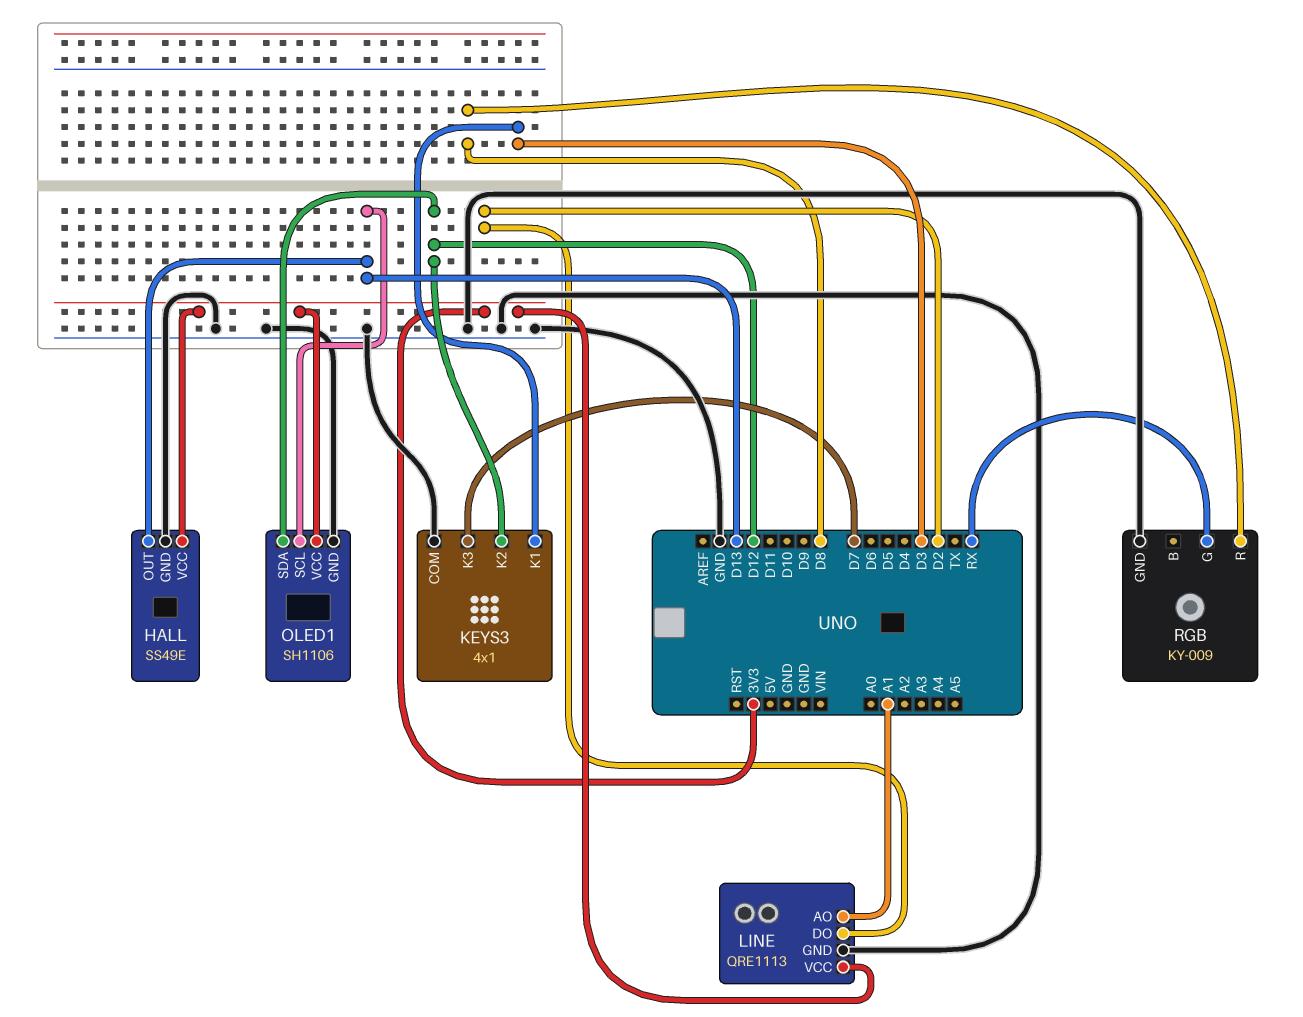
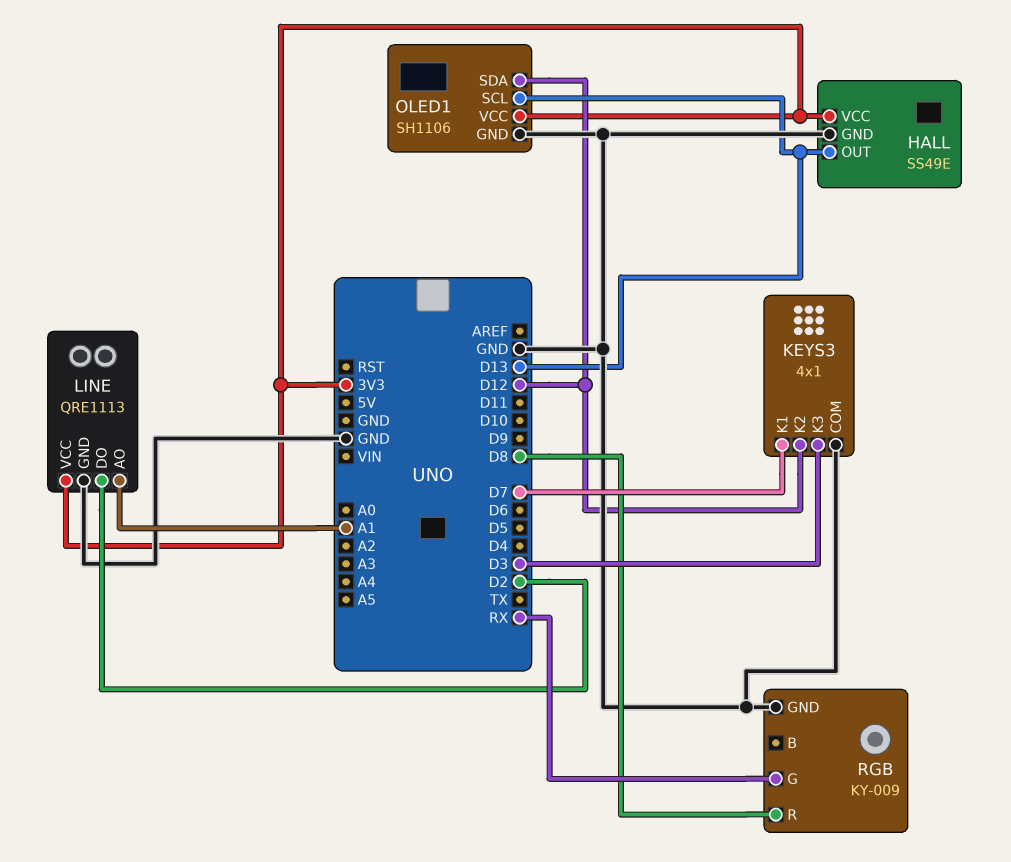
KEYS3 pin K1: D3 -> D7
KEYS3 pin K3: D7 -> D3

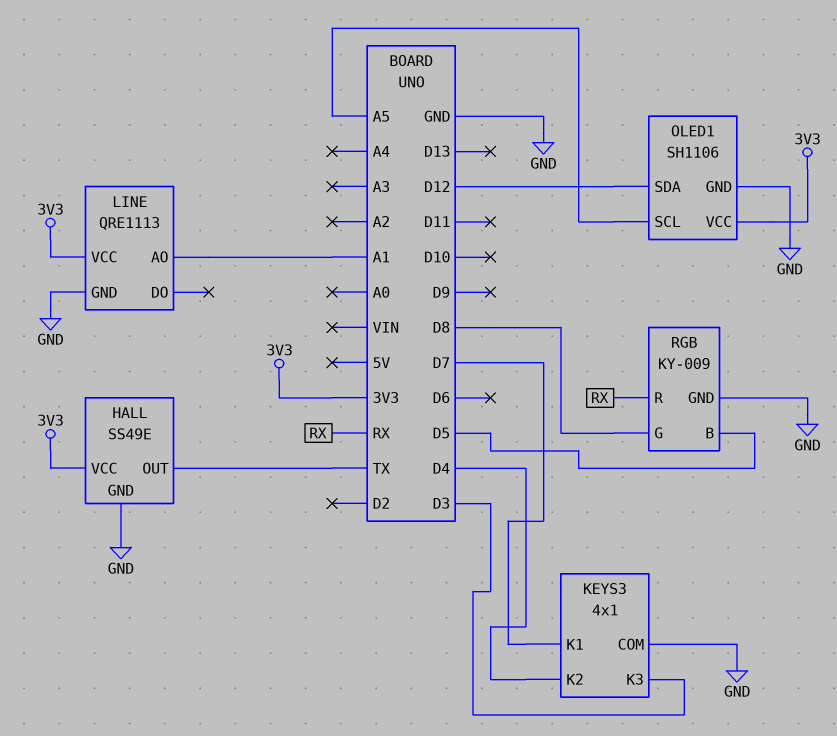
HALL pin OUT: D13 -> TX
KEYS3 pin K2: D12 -> D4
LINE pin DO: D2 -> none
OLED1 pin SCL: D13 -> A5
RGB pin B: none -> D5
RGB pin G: RX -> D8
RGB pin R: D8 -> RX

